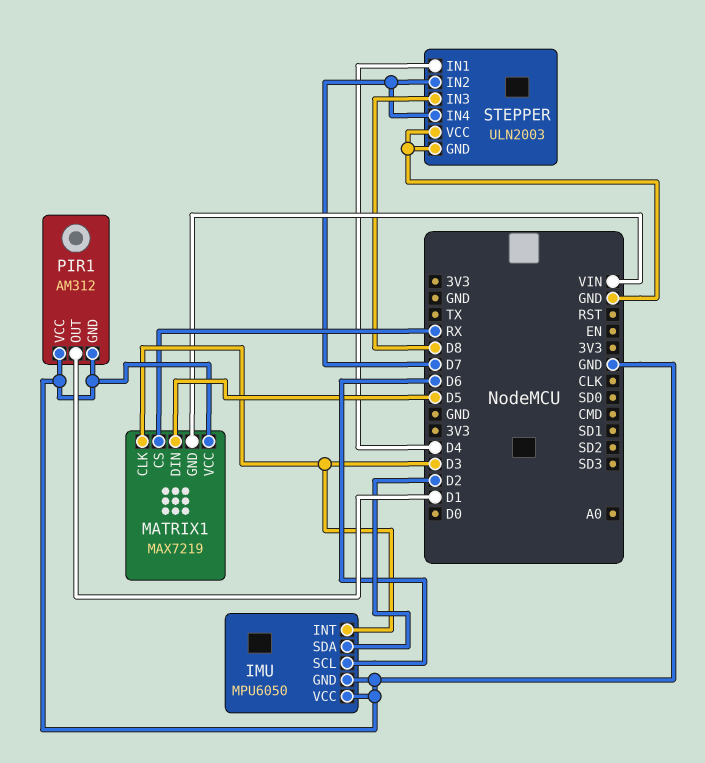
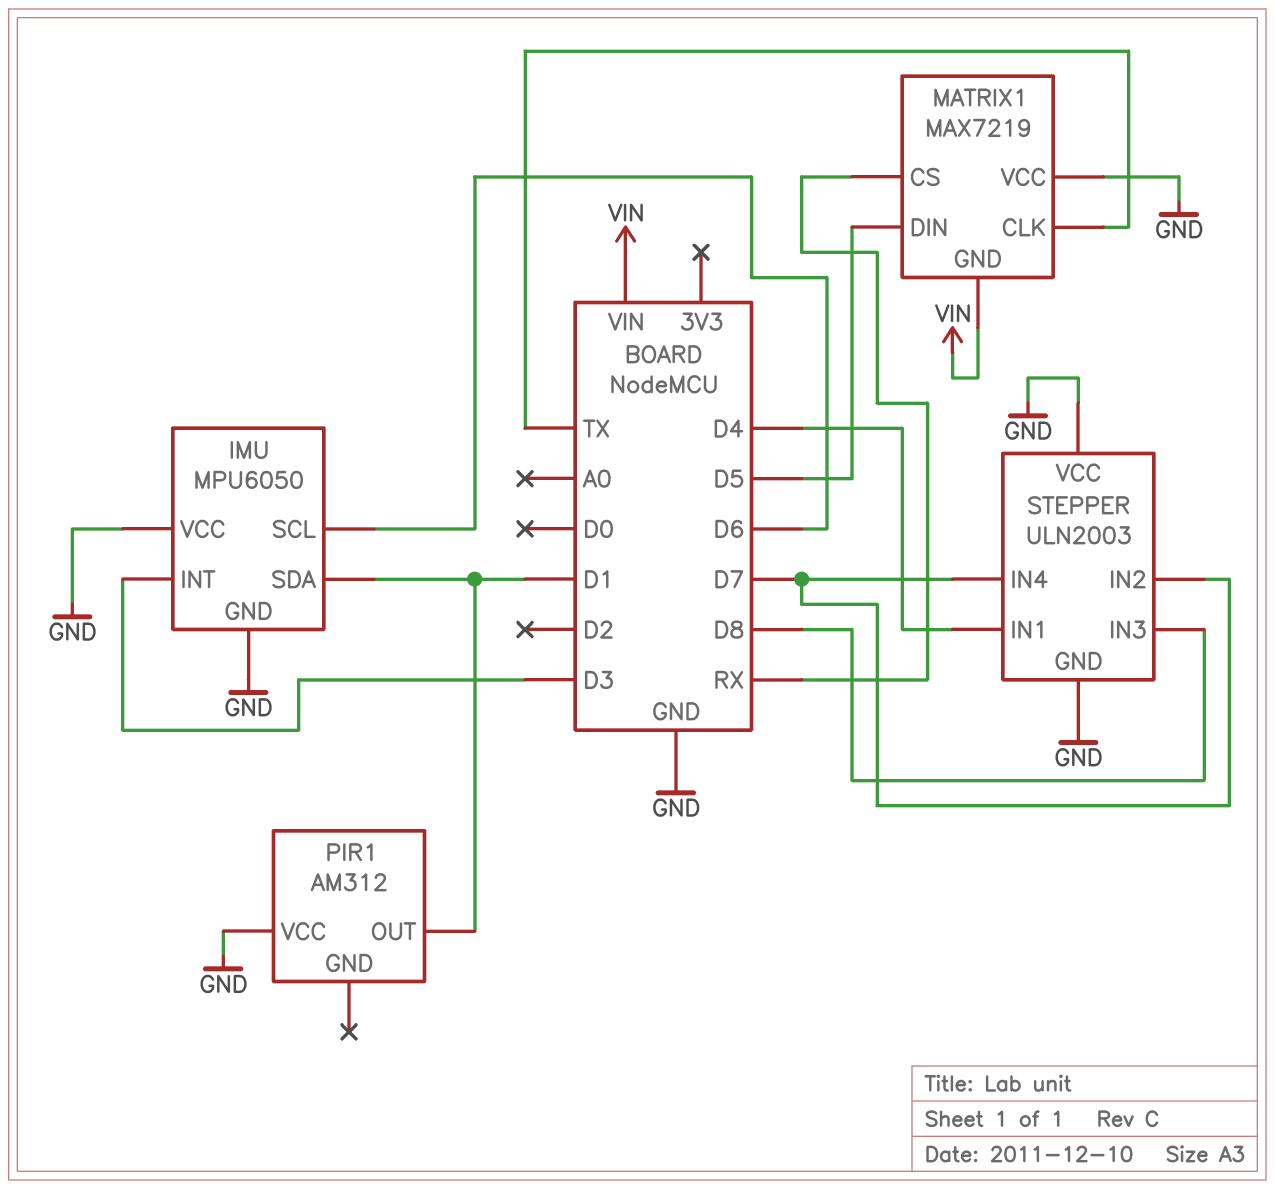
IMU pin SDA: D2 -> D1
MATRIX1 pin CLK: D3 -> TX
PIR1 pin GND: GND -> none

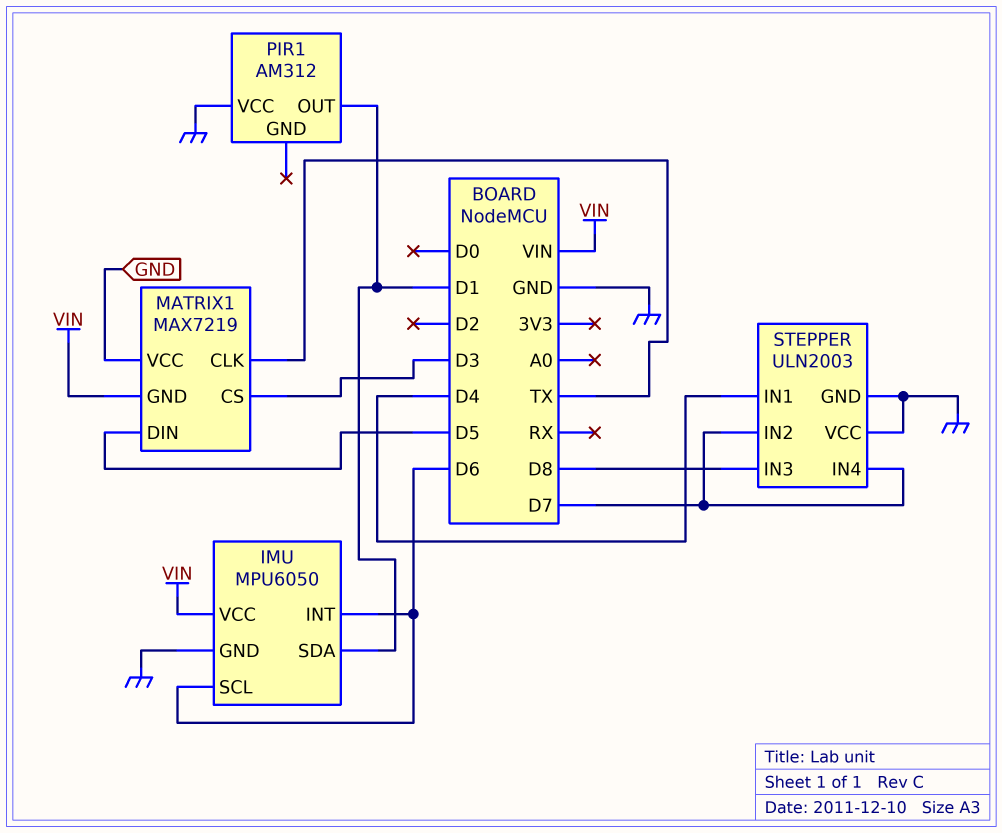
IMU pin INT: D3 -> D6
IMU pin VCC: GND -> VIN
MATRIX1 pin CS: RX -> D3

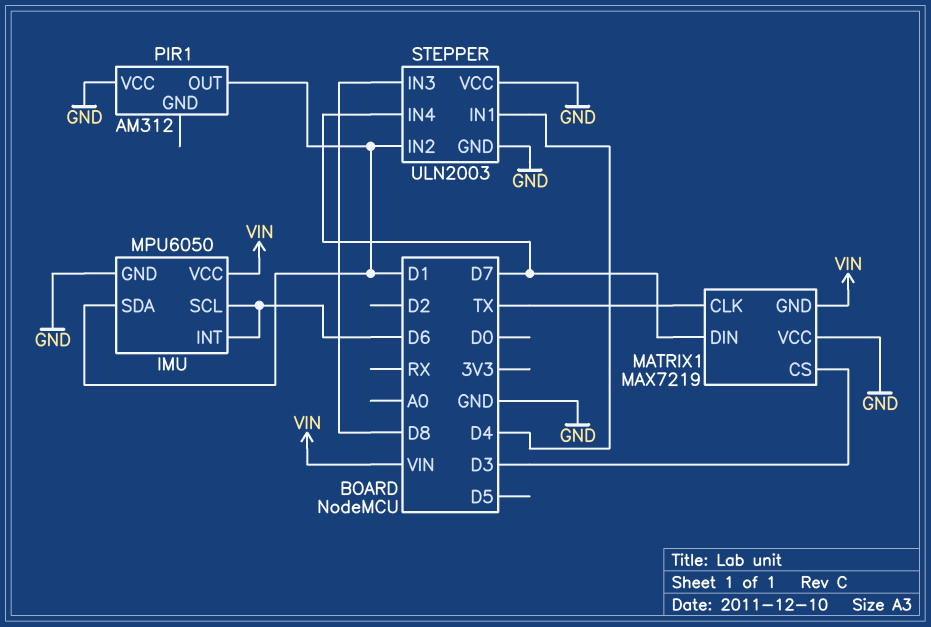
MATRIX1 pin DIN: D5 -> D7
STEPPER pin IN2: D7 -> D1

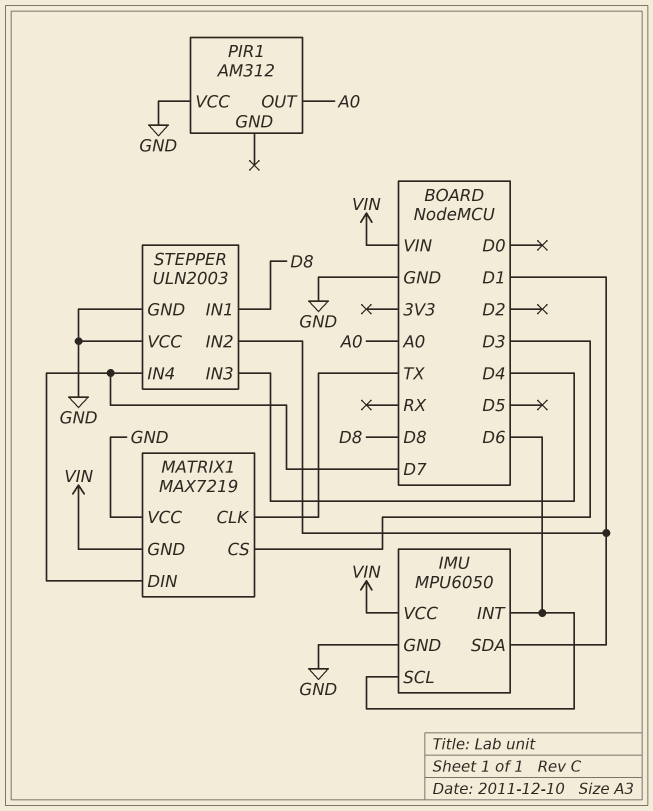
PIR1 pin OUT: D1 -> A0
STEPPER pin IN1: D4 -> D8
STEPPER pin IN3: D8 -> D4

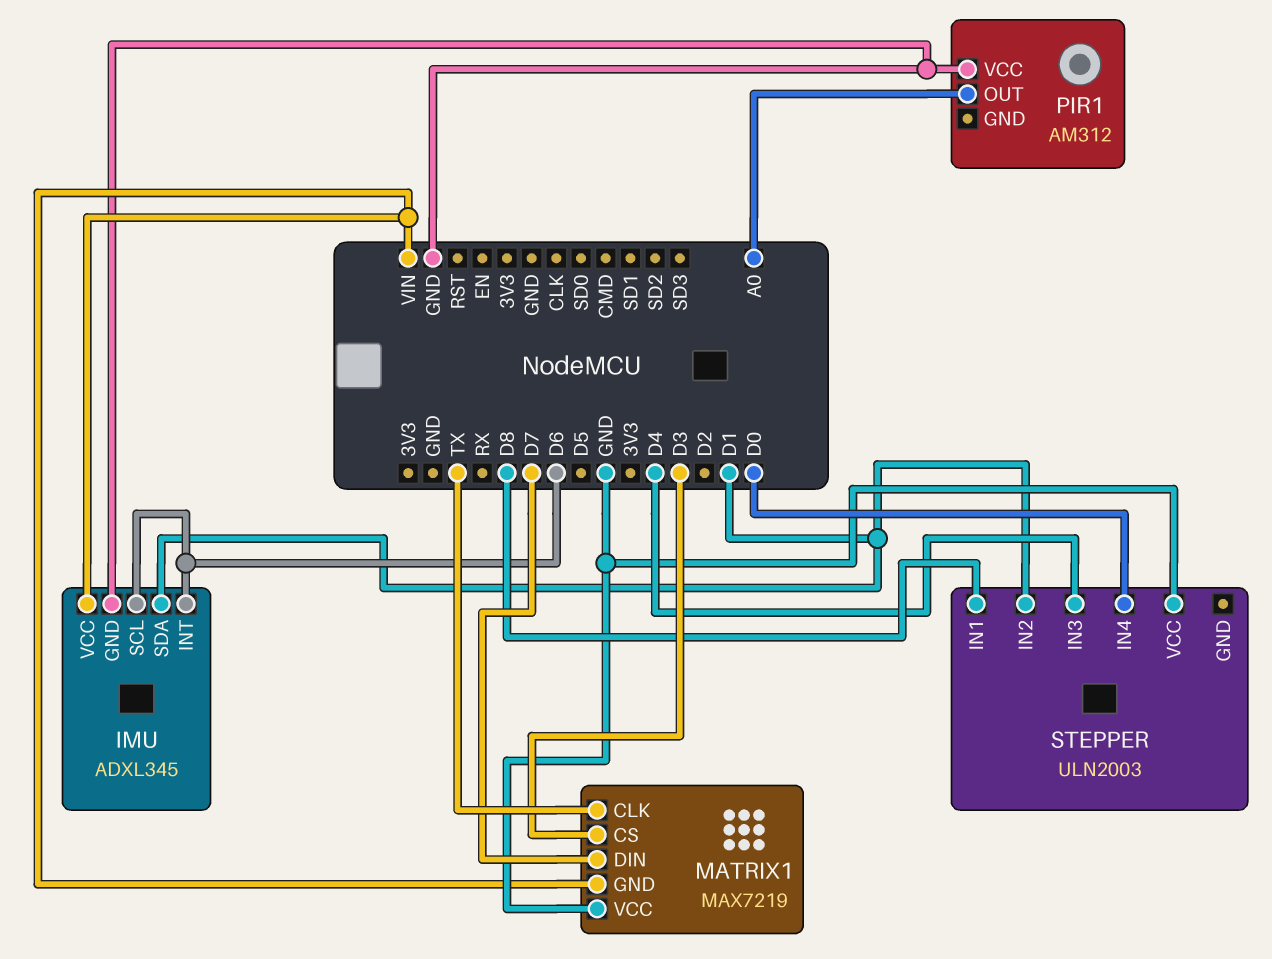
IMU: MPU6050 -> ADXL345
STEPPER pin GND: GND -> none
STEPPER pin IN4: D7 -> D0

